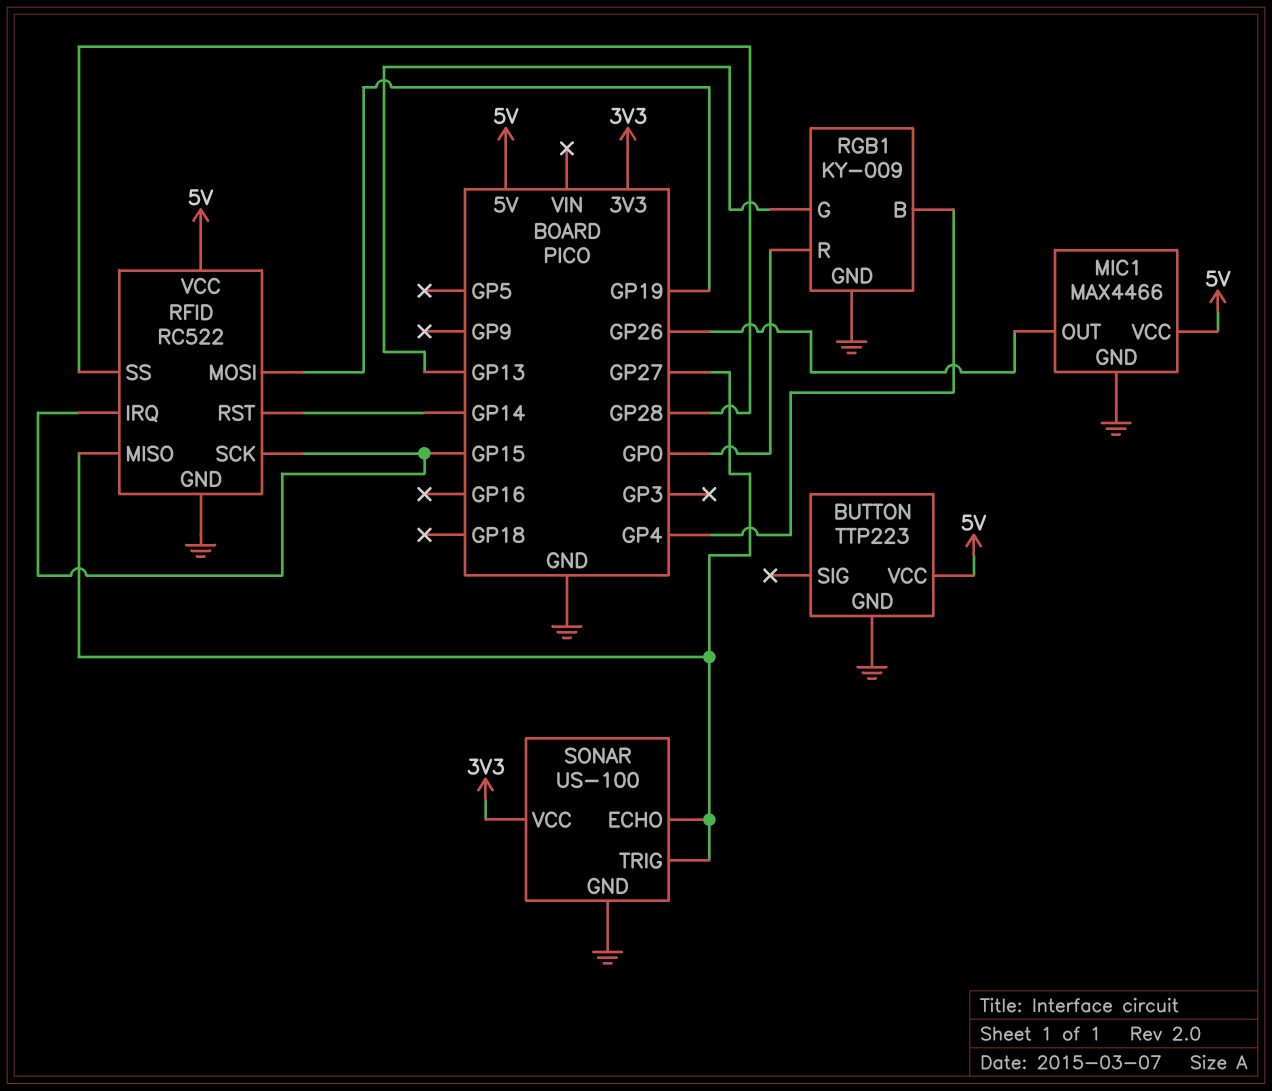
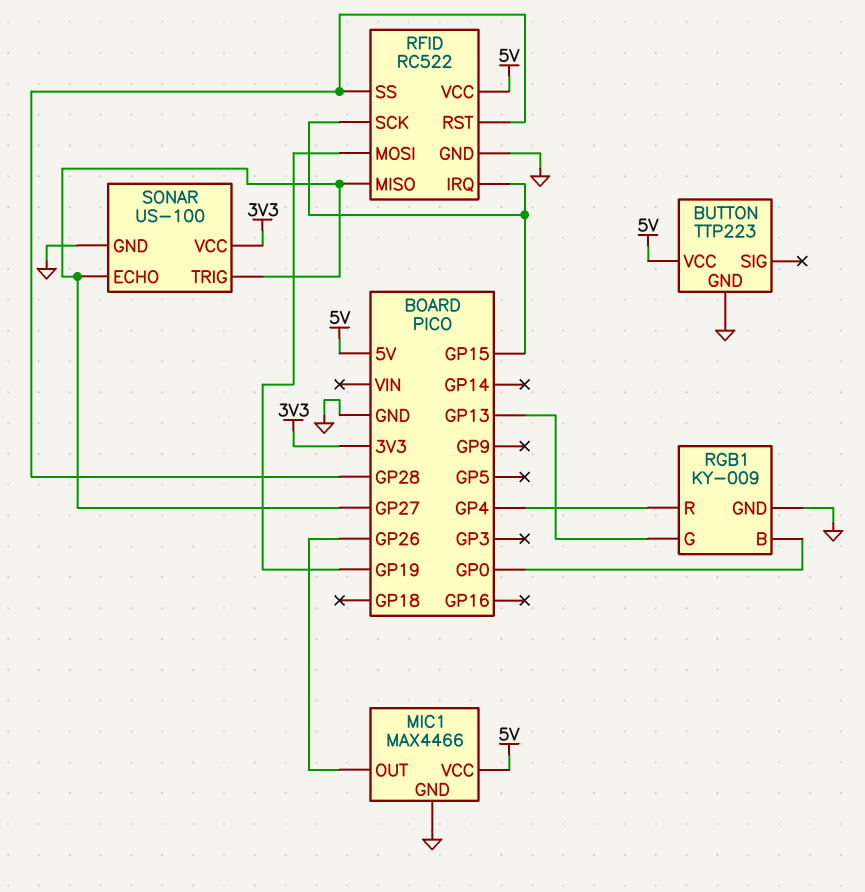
RFID pin RST: GP14 -> GP28
RGB1 pin B: GP4 -> GP0
RGB1 pin R: GP0 -> GP4

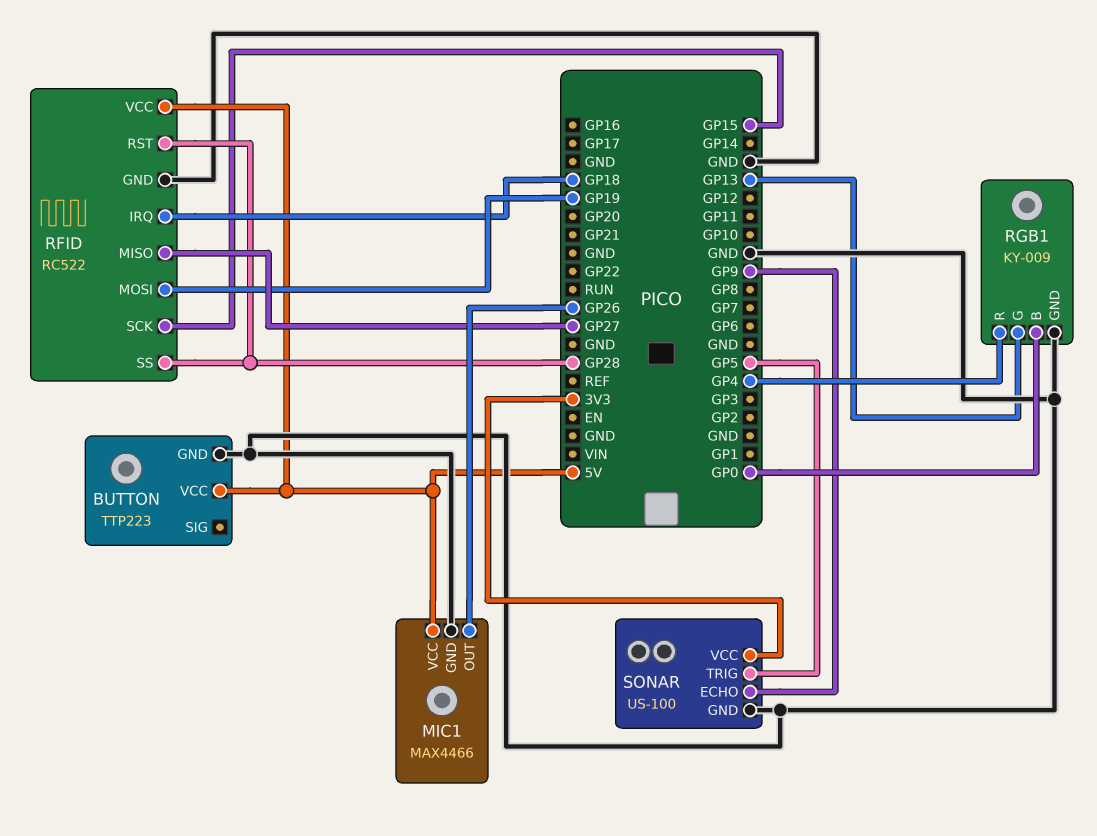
RFID pin IRQ: GP15 -> GP18
SONAR pin ECHO: GP27 -> GP9
SONAR pin TRIG: GP27 -> GP5

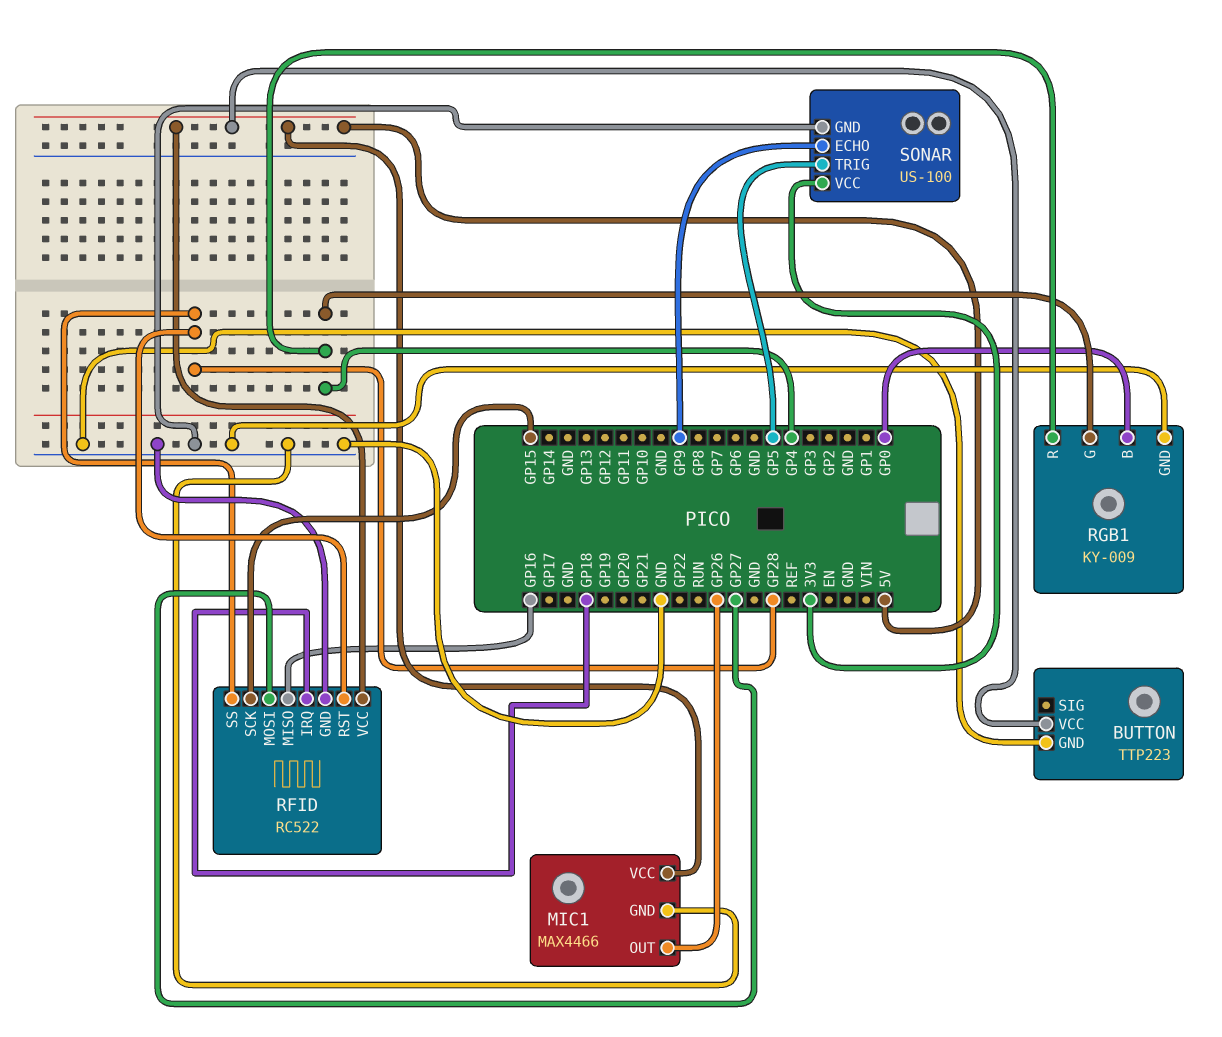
RFID pin MISO: GP27 -> GP16
RFID pin MOSI: GP19 -> GP27
RGB1 pin G: GP13 -> GP4

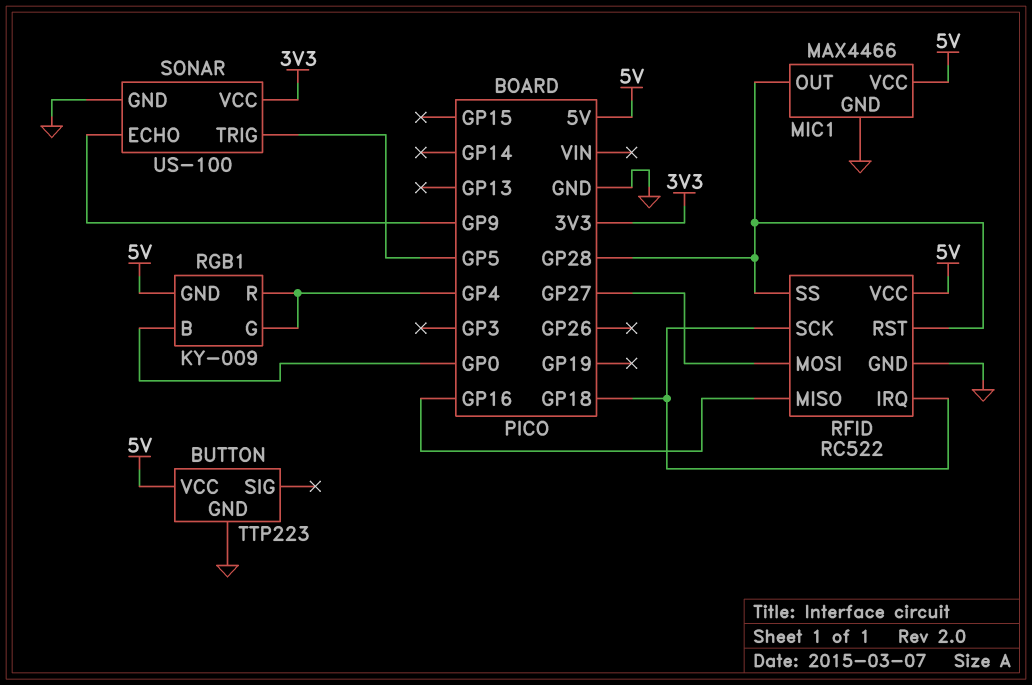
MIC1 pin OUT: GP26 -> GP28
RFID pin SCK: GP15 -> GP18
RGB1 pin GND: GND -> 5V

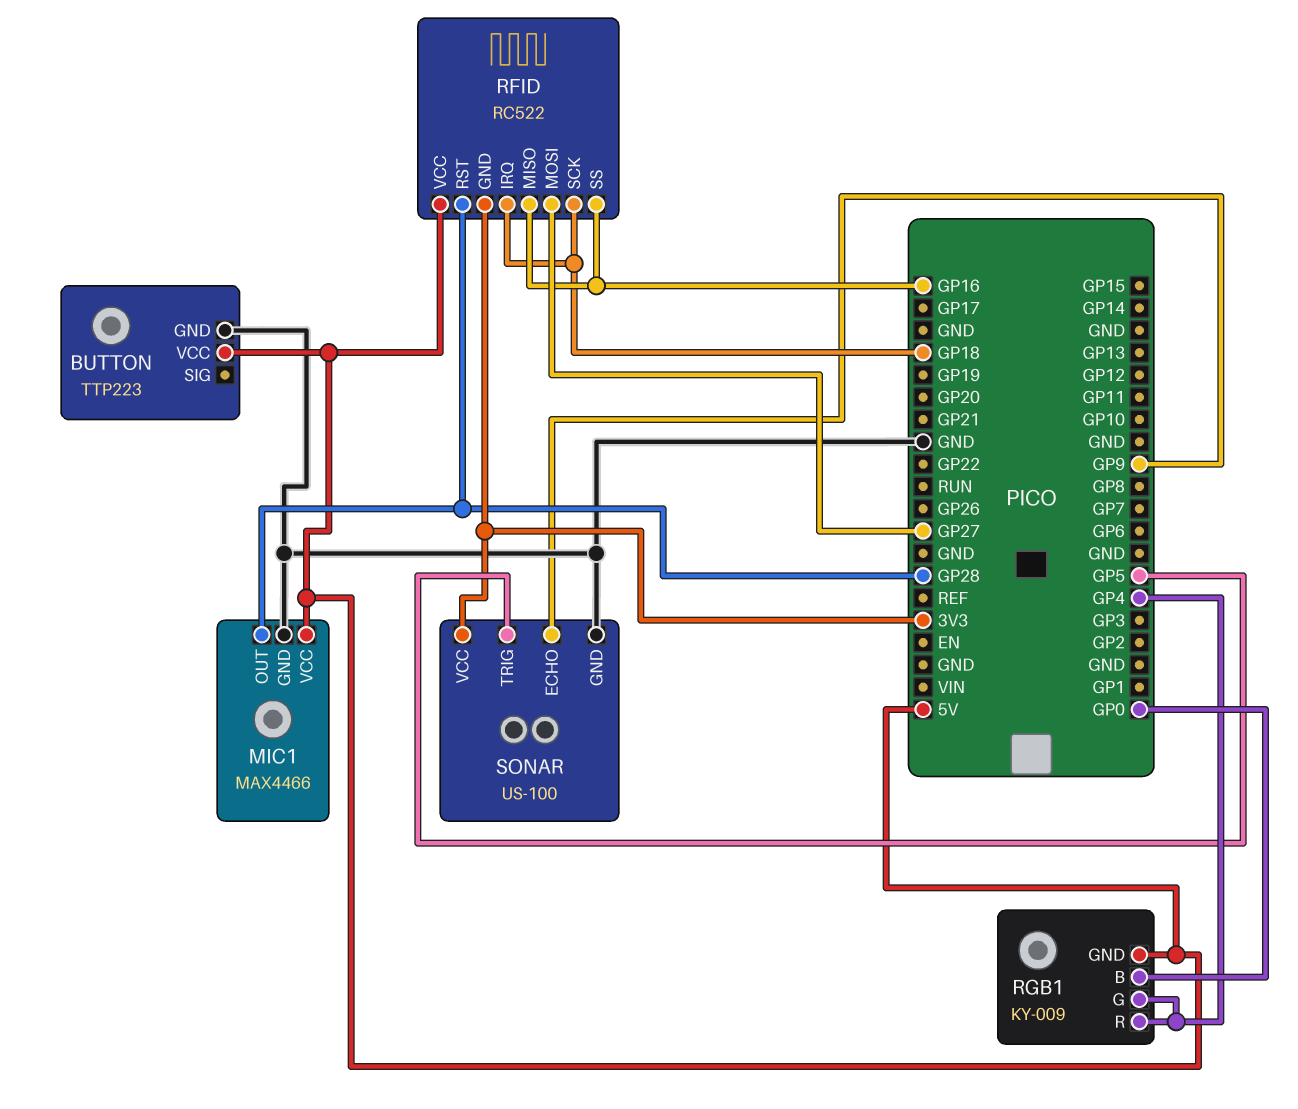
RFID pin GND: GND -> 3V3
RFID pin SS: GP28 -> GP16

